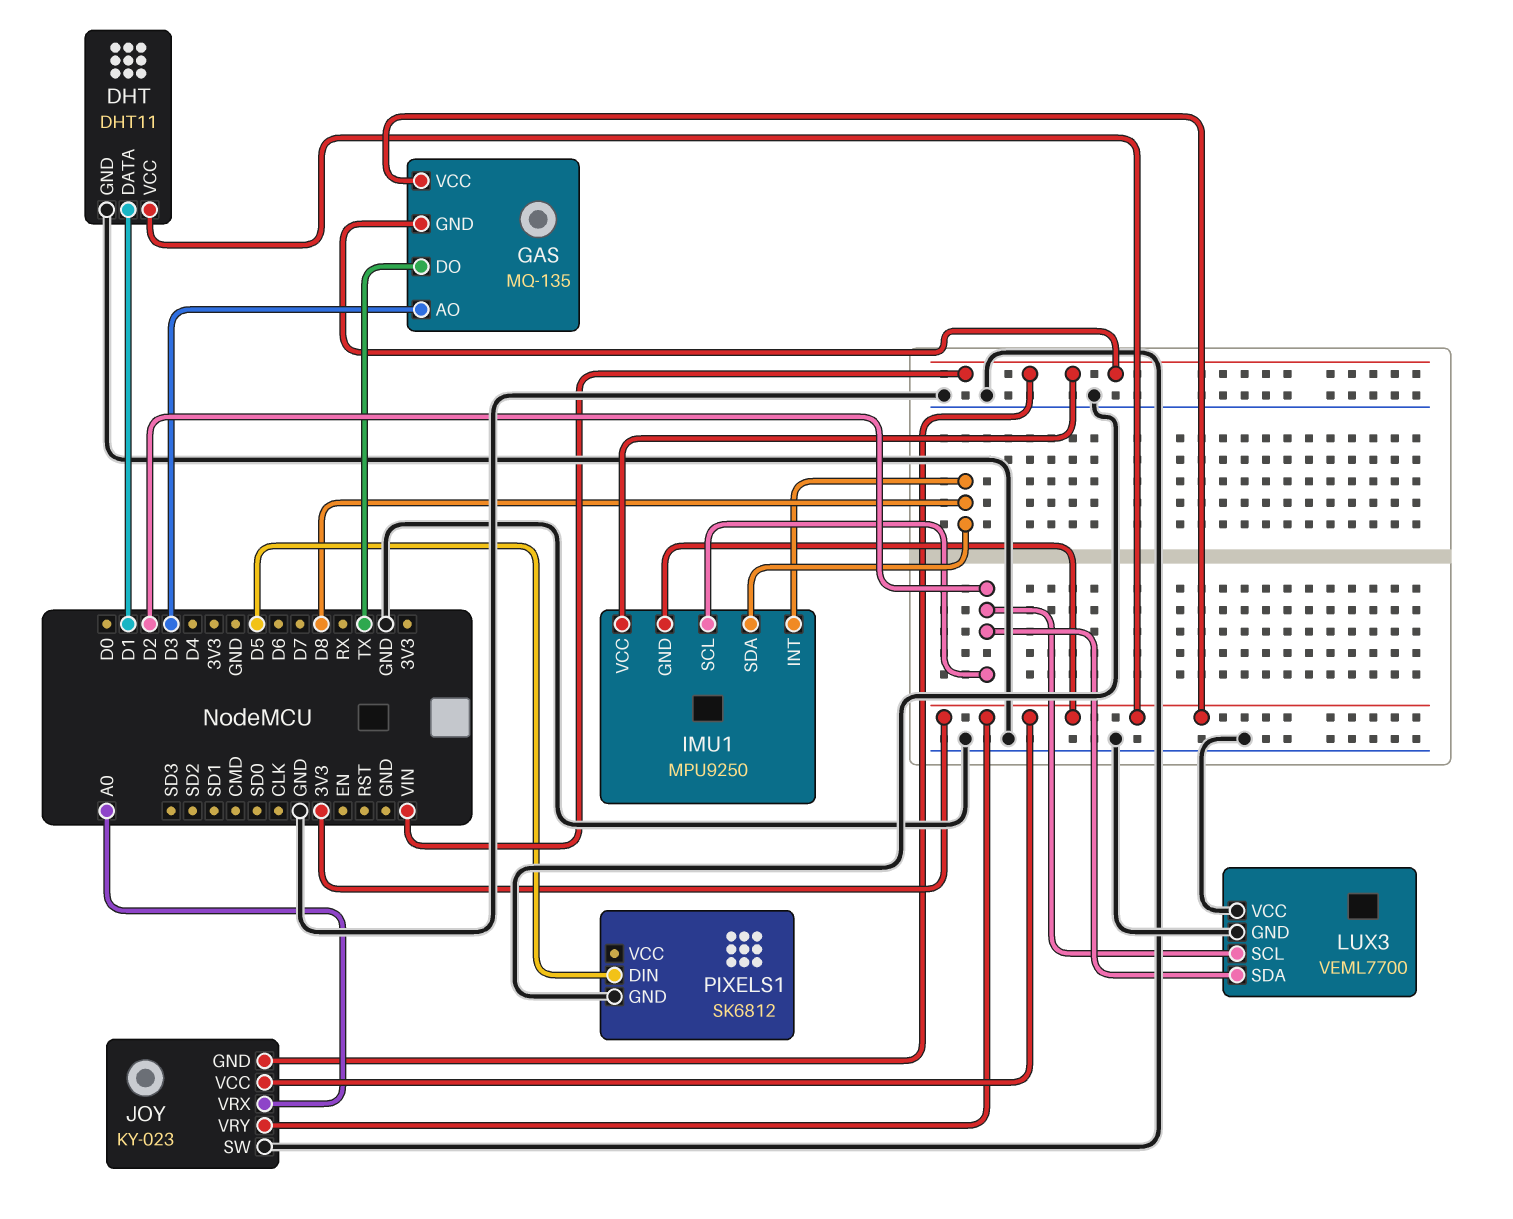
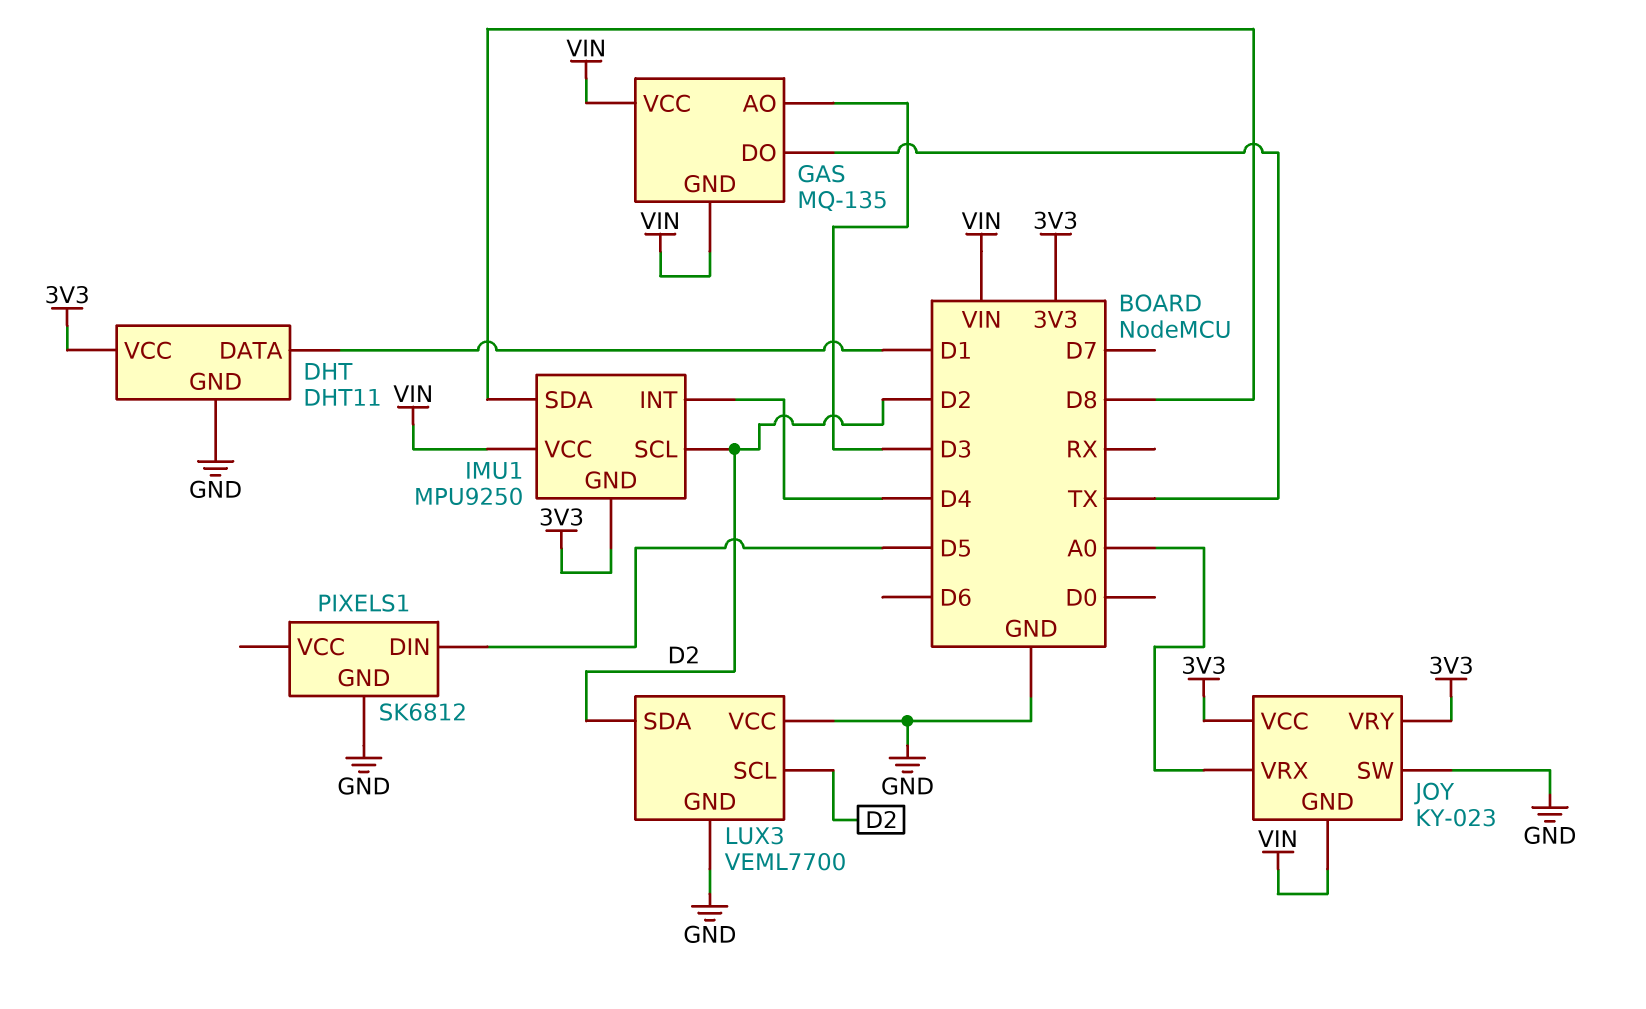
GAS pin VCC: 3V3 -> VIN
IMU1 pin INT: D8 -> D4

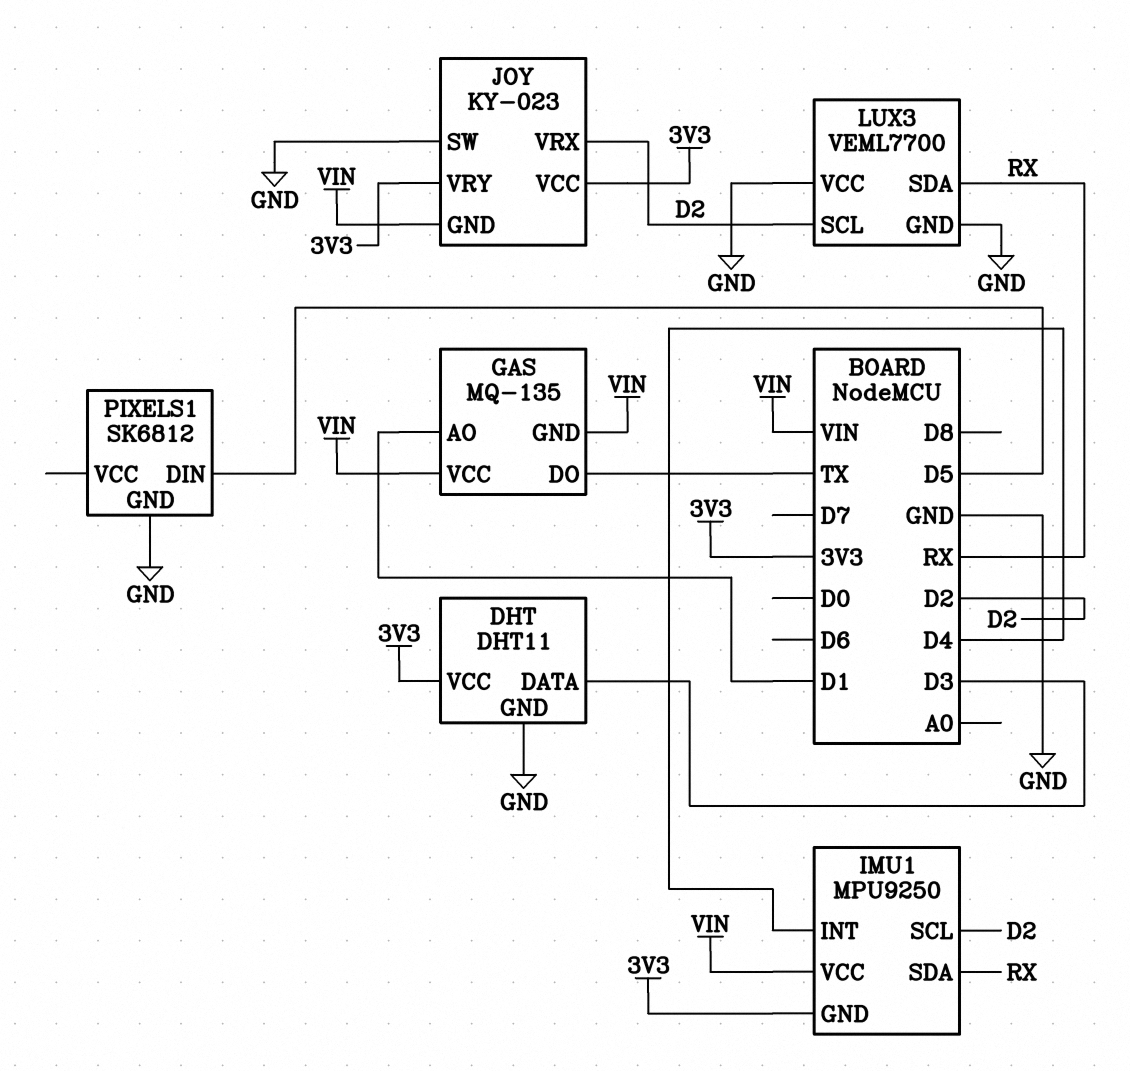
DHT pin DATA: D1 -> D3
GAS pin AO: D3 -> D1
IMU1 pin SDA: D8 -> RX
JOY pin VRX: A0 -> D2
LUX3 pin SDA: D2 -> RX

